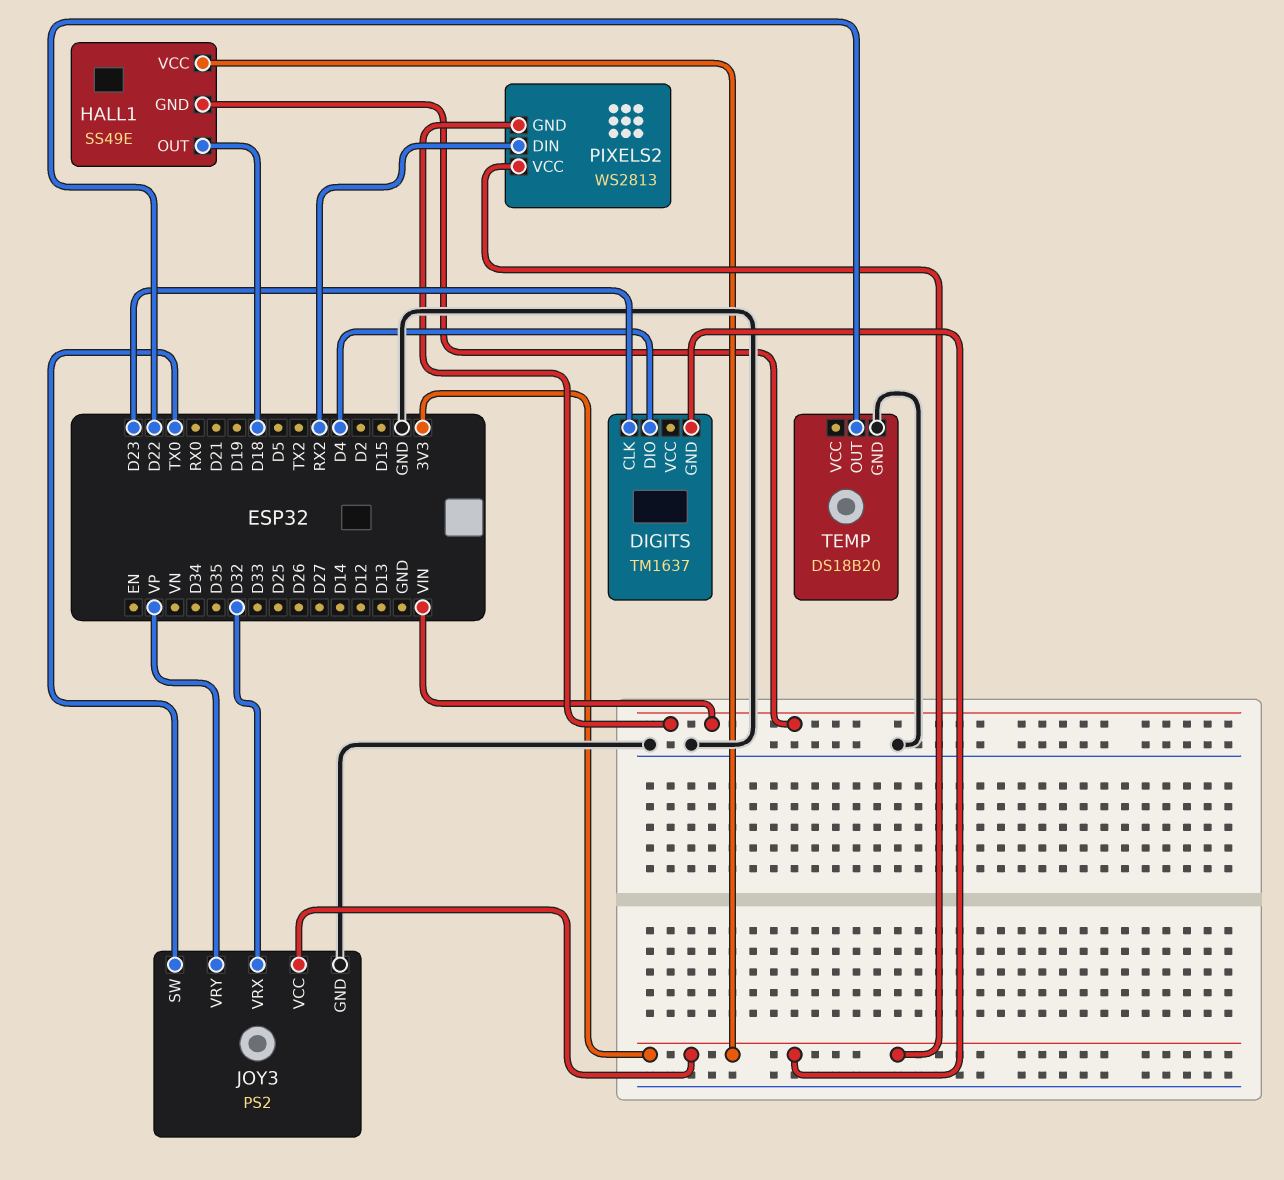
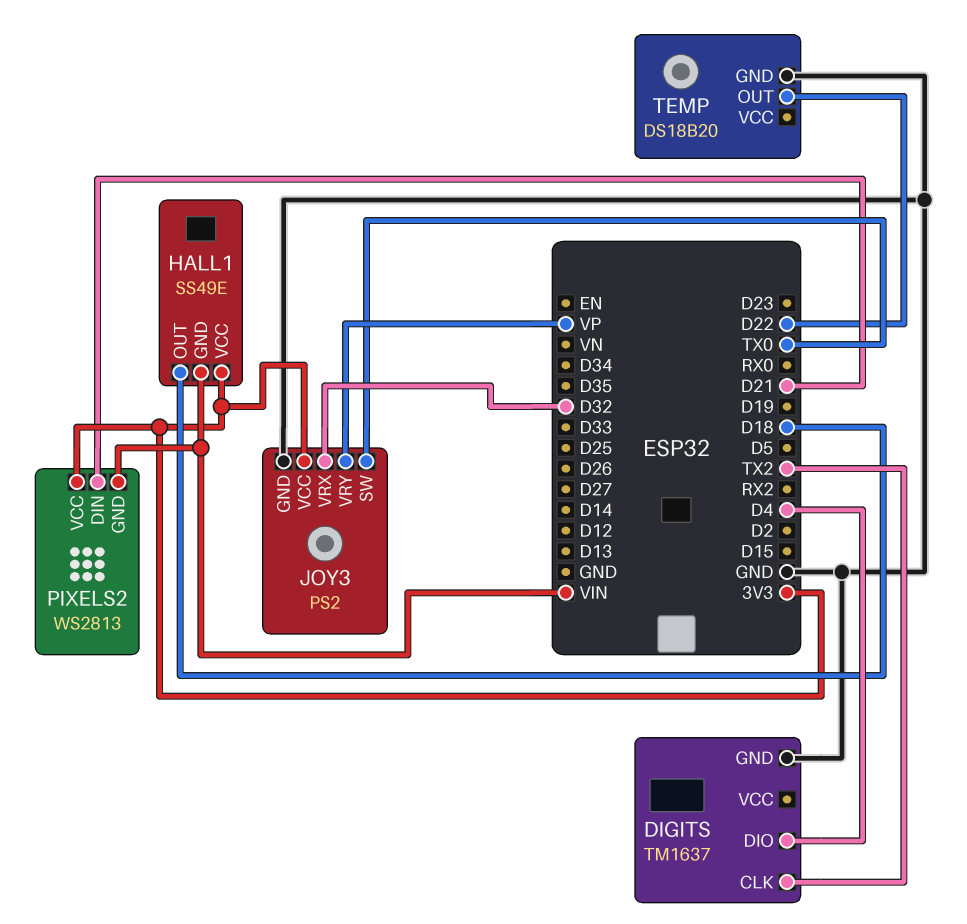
DIGITS pin CLK: D23 -> TX2
DIGITS pin GND: 3V3 -> GND
PIXELS2 pin DIN: RX2 -> D21

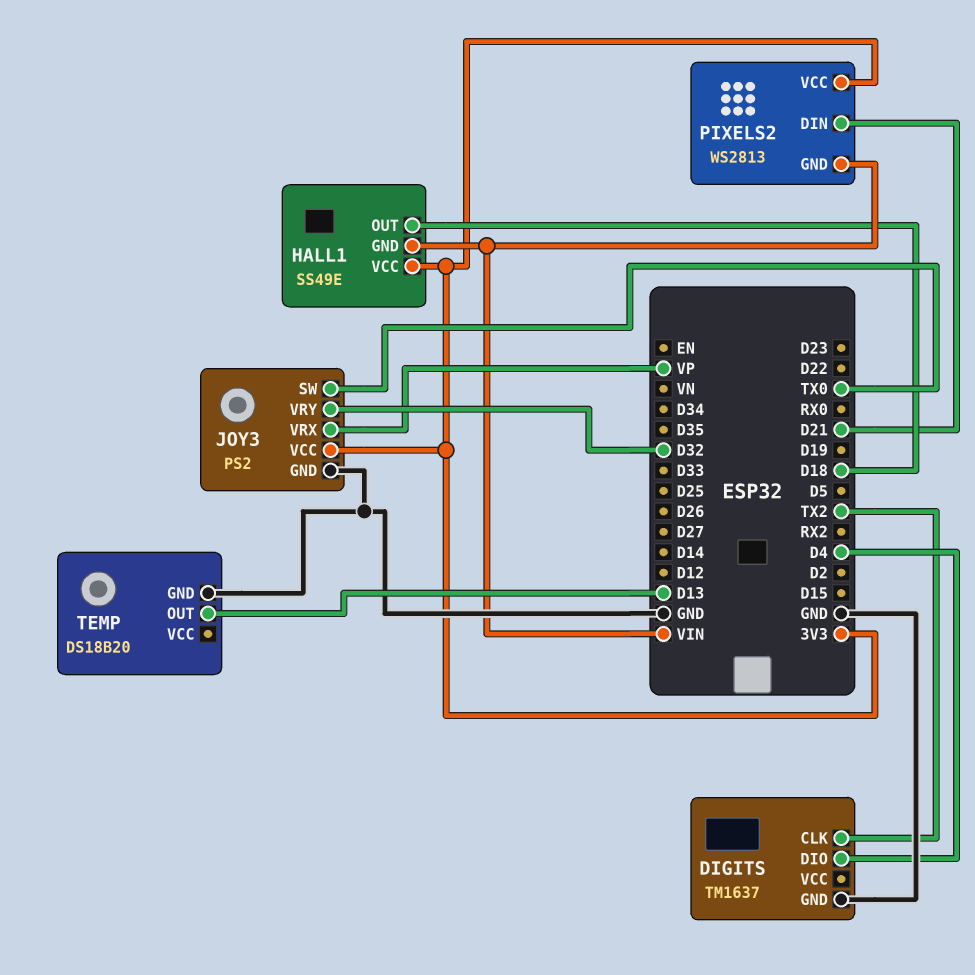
JOY3 pin VRX: D32 -> VP
JOY3 pin VRY: VP -> D32
TEMP pin OUT: D22 -> D13

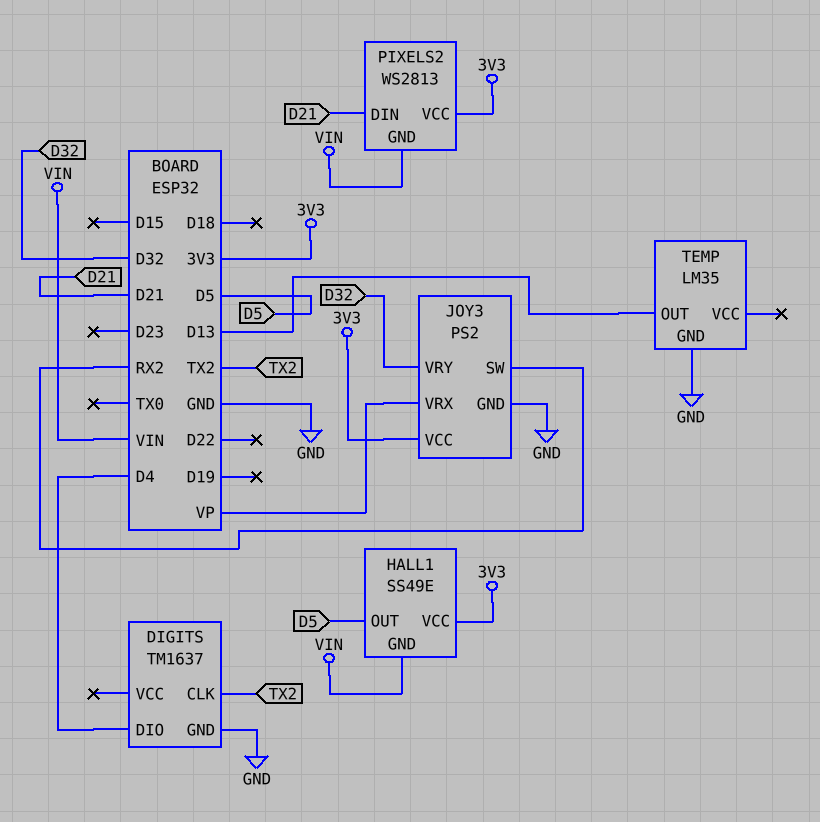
HALL1 pin OUT: D18 -> D5
JOY3 pin SW: TX0 -> RX2
TEMP: DS18B20 -> LM35

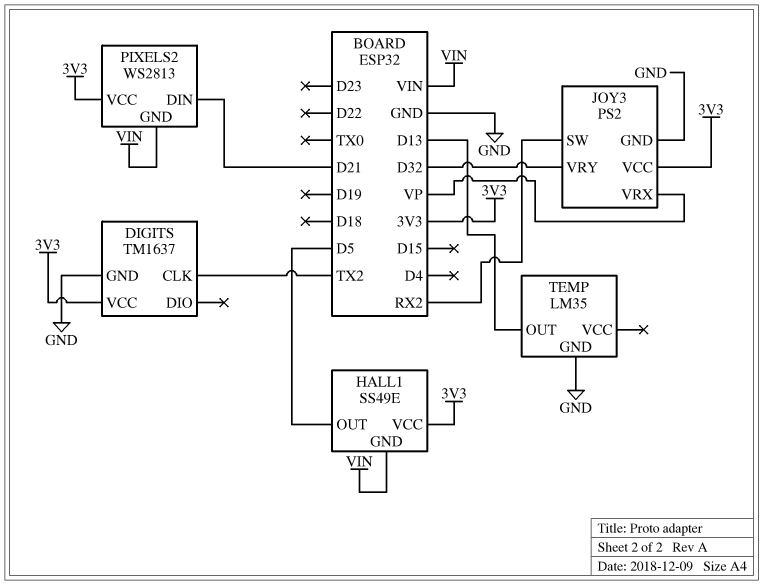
DIGITS pin DIO: D4 -> none
DIGITS pin VCC: none -> 3V3

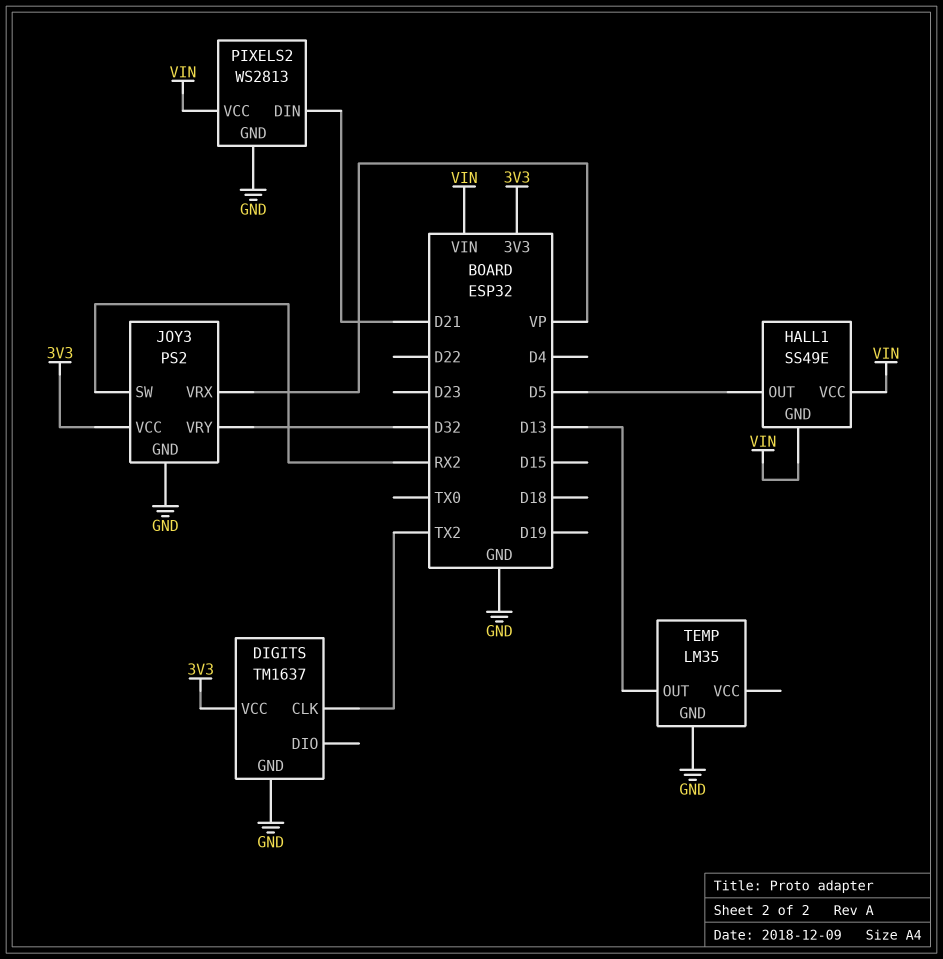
HALL1 pin VCC: 3V3 -> VIN
PIXELS2 pin GND: VIN -> GND
PIXELS2 pin VCC: 3V3 -> VIN

